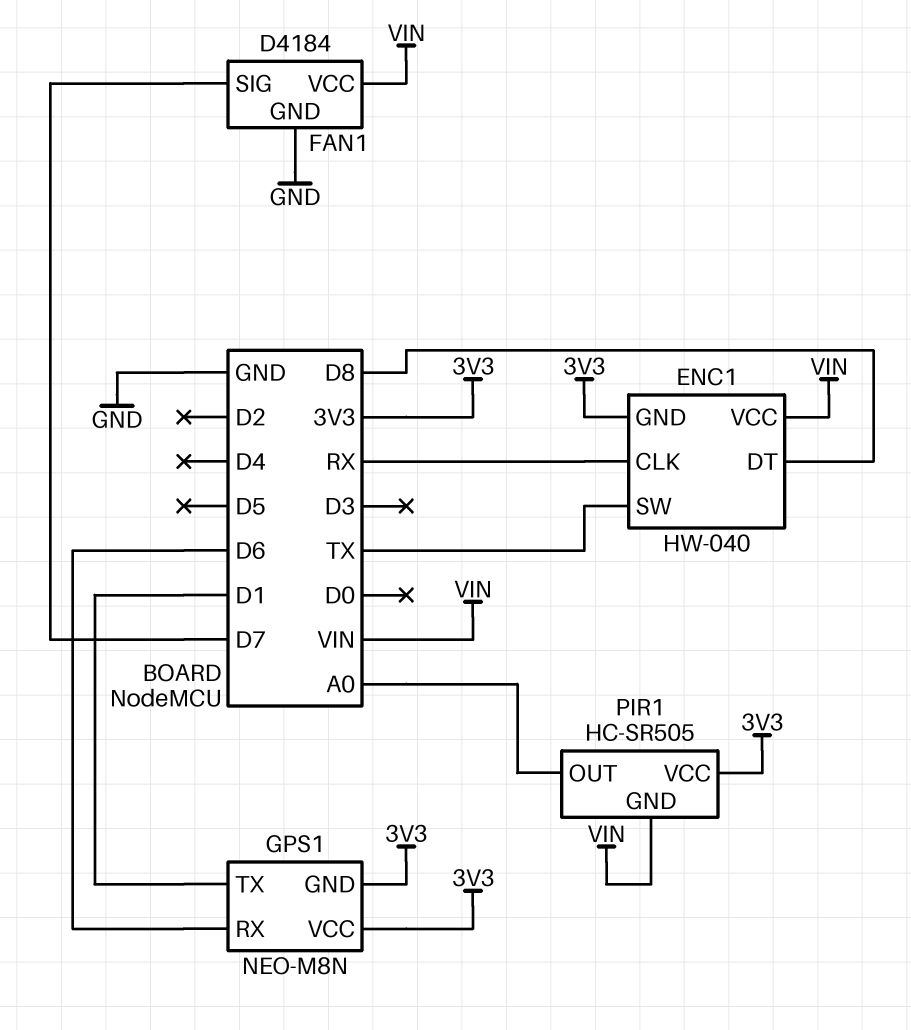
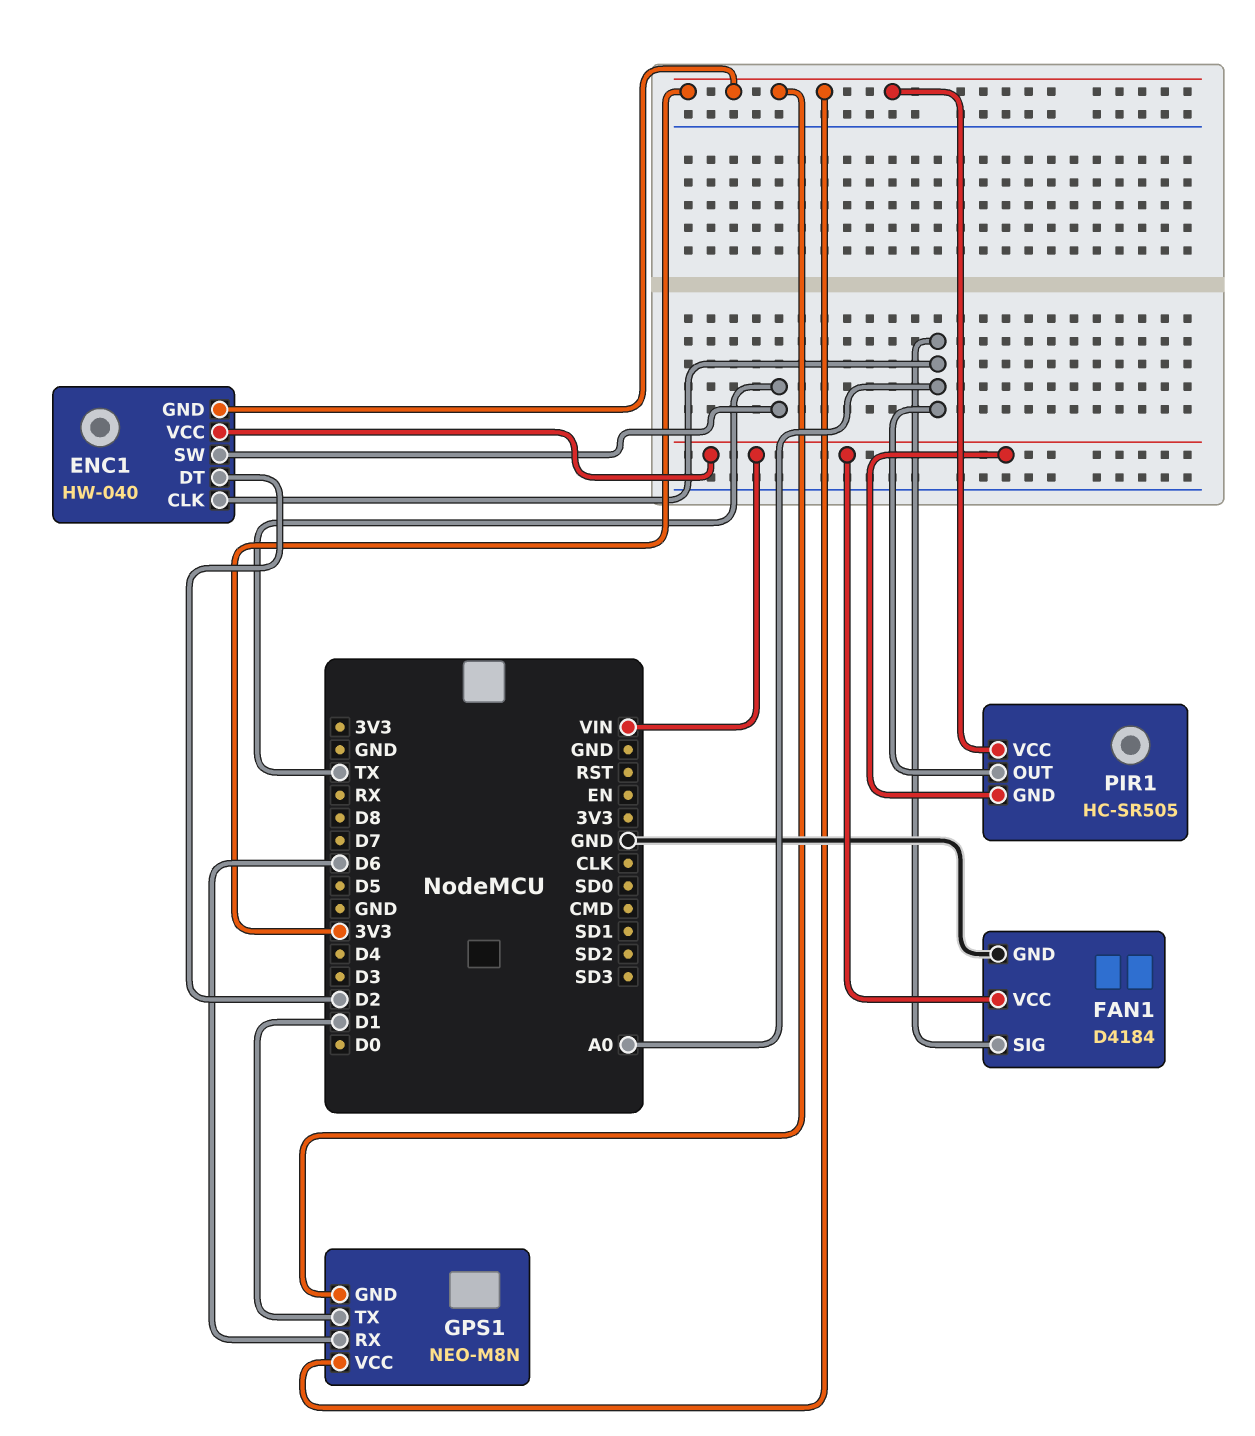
ENC1 pin CLK: RX -> A0
ENC1 pin DT: D8 -> D2
FAN1 pin SIG: D7 -> A0

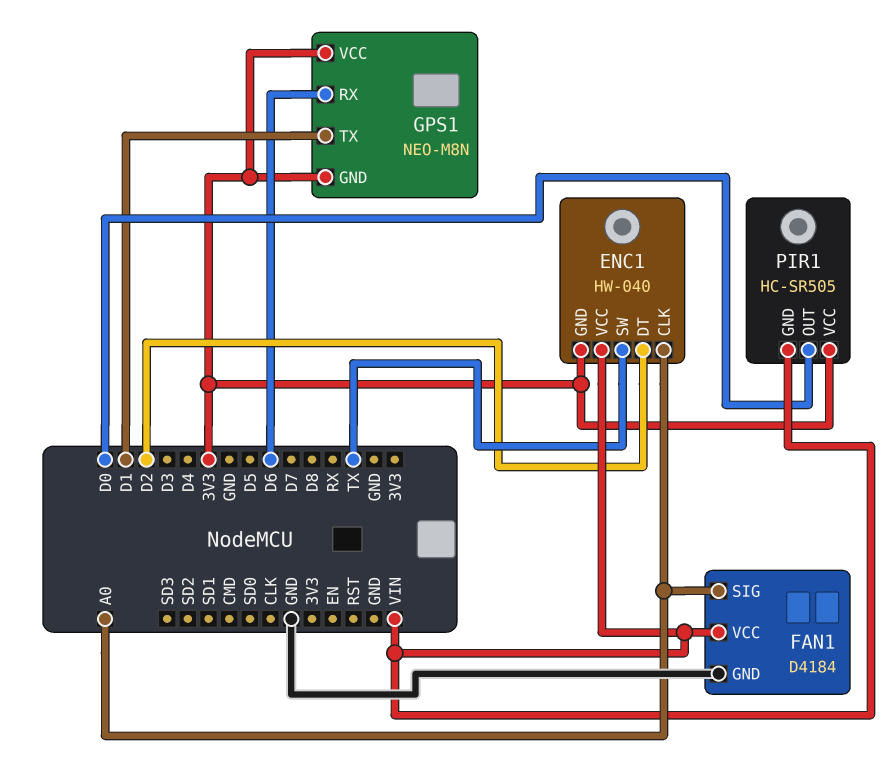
PIR1 pin OUT: A0 -> D0

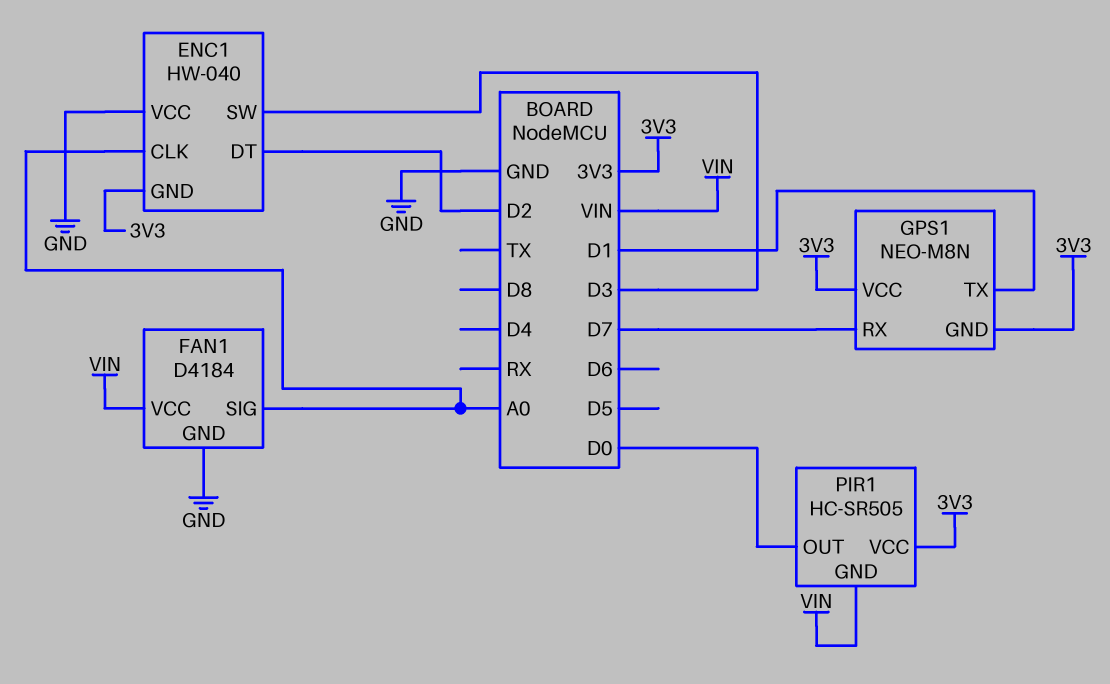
ENC1 pin SW: TX -> D3
ENC1 pin VCC: VIN -> GND
GPS1 pin RX: D6 -> D7

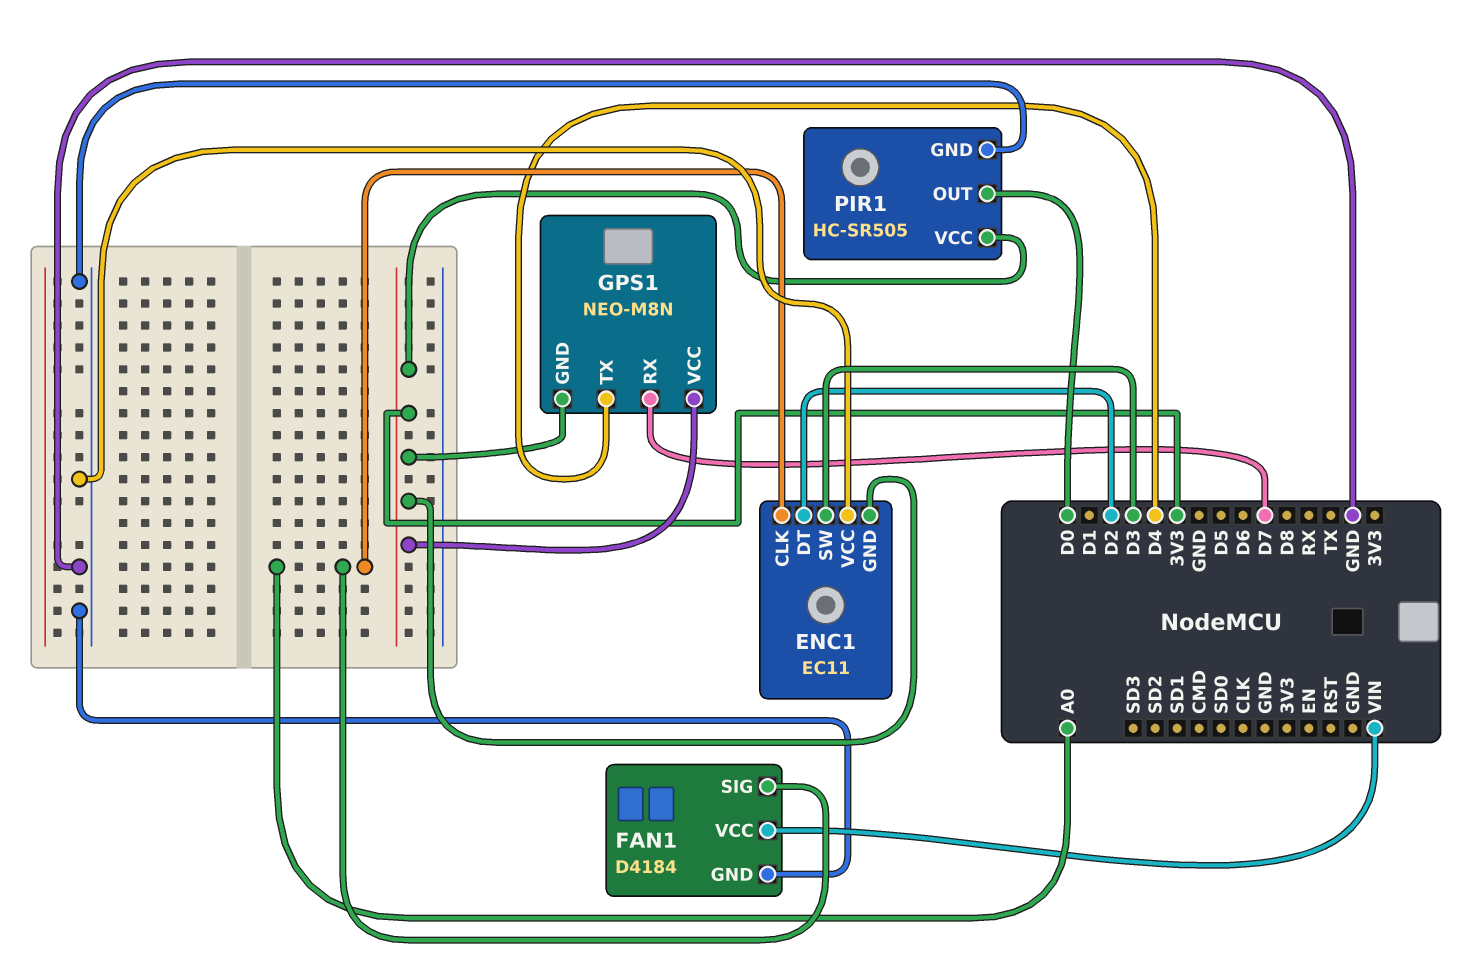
ENC1: HW-040 -> EC11
GPS1 pin TX: D1 -> D4
PIR1 pin GND: VIN -> GND

